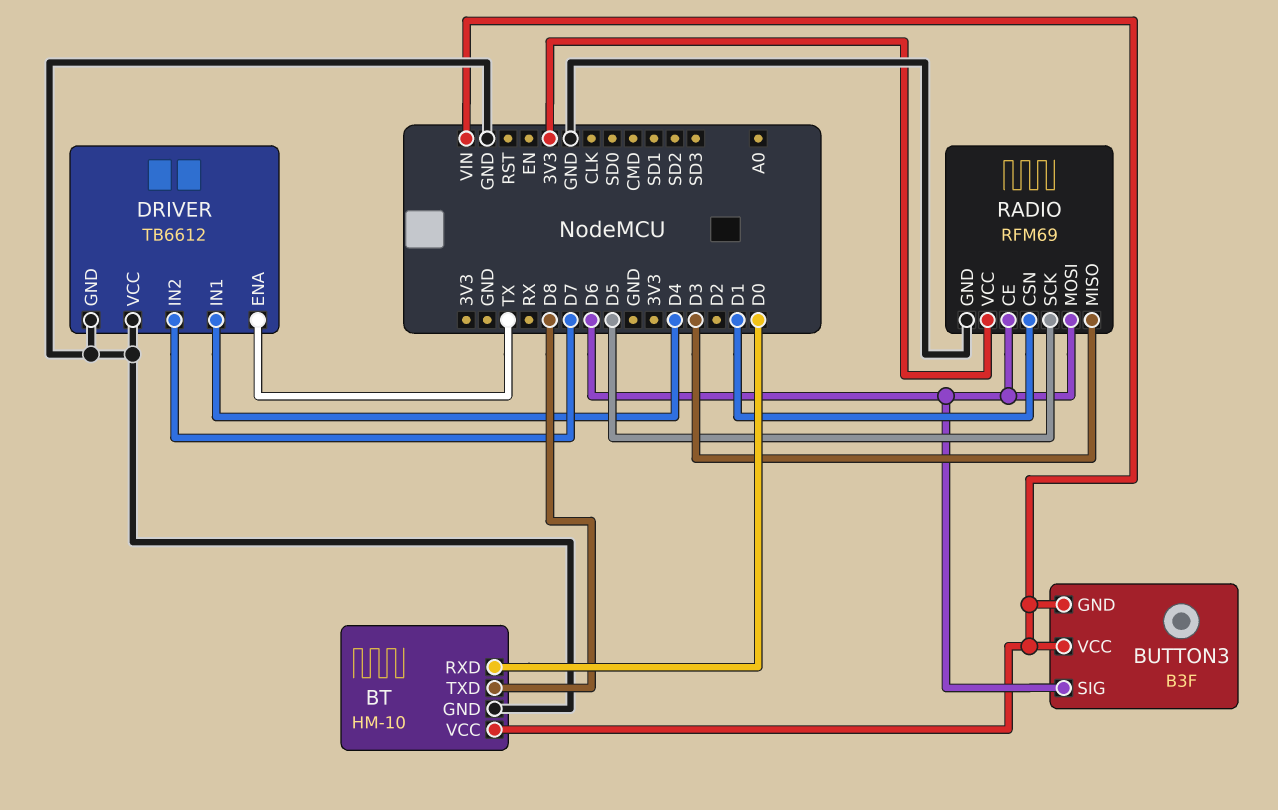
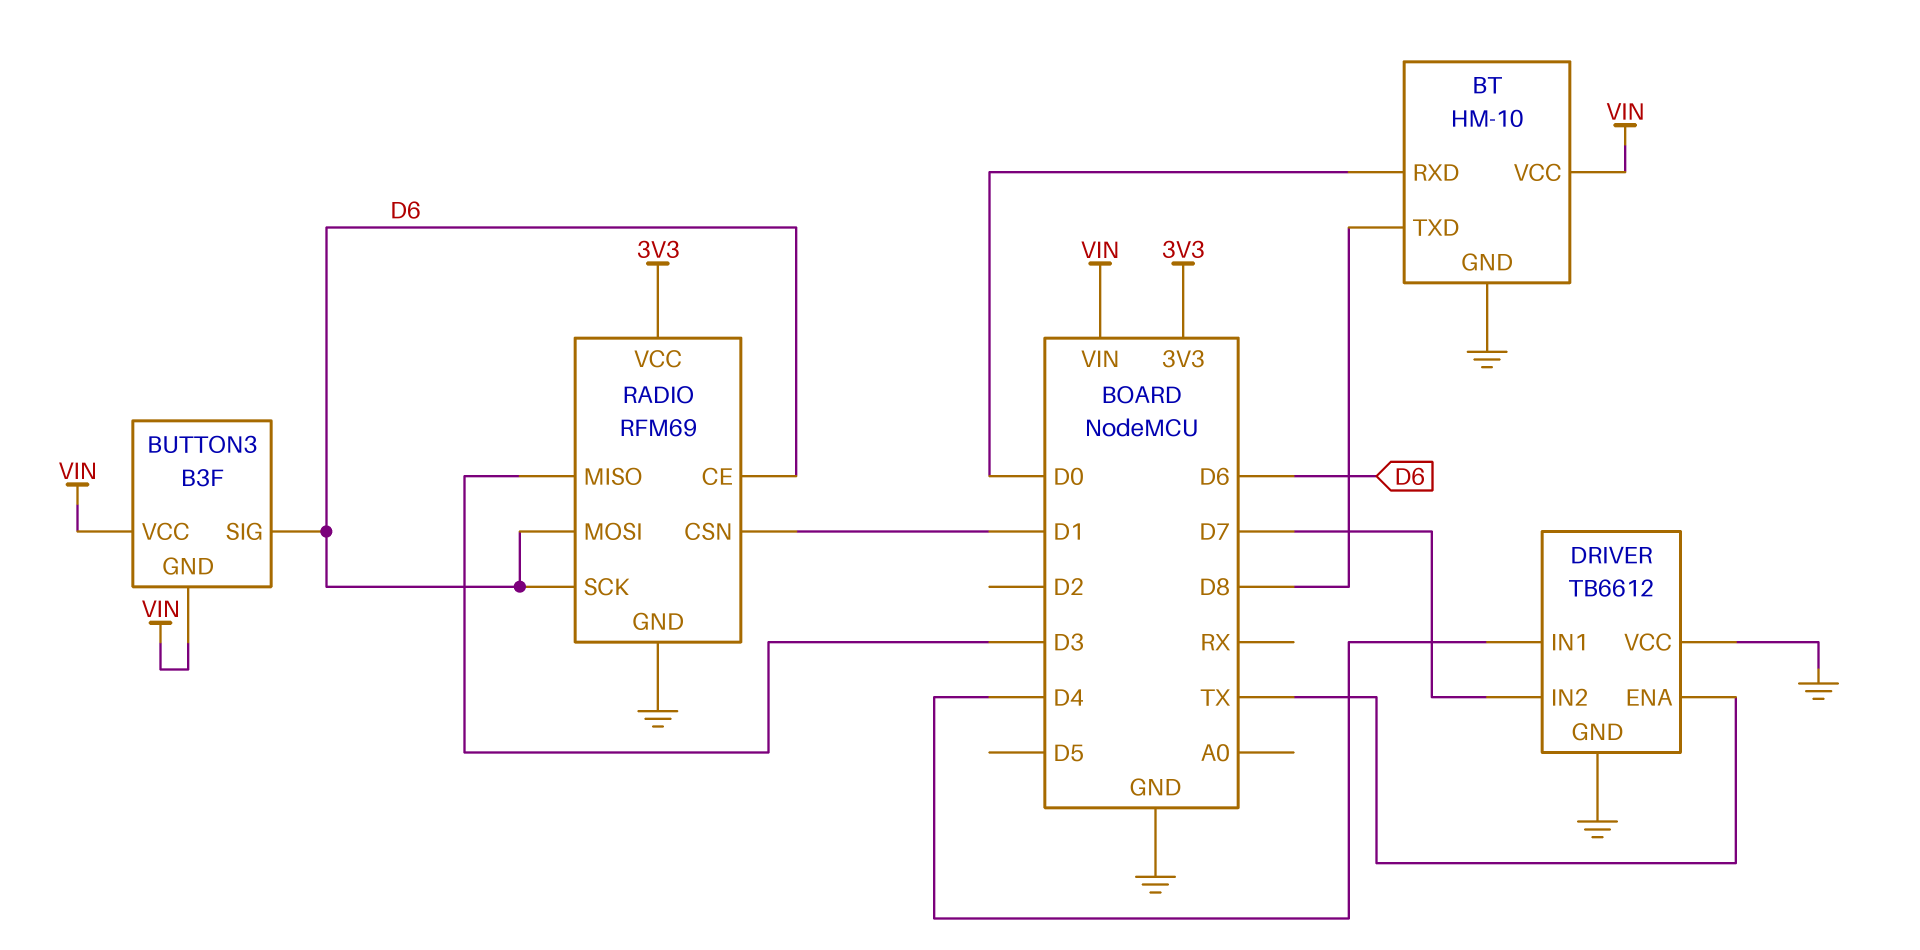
RADIO pin SCK: D5 -> D6

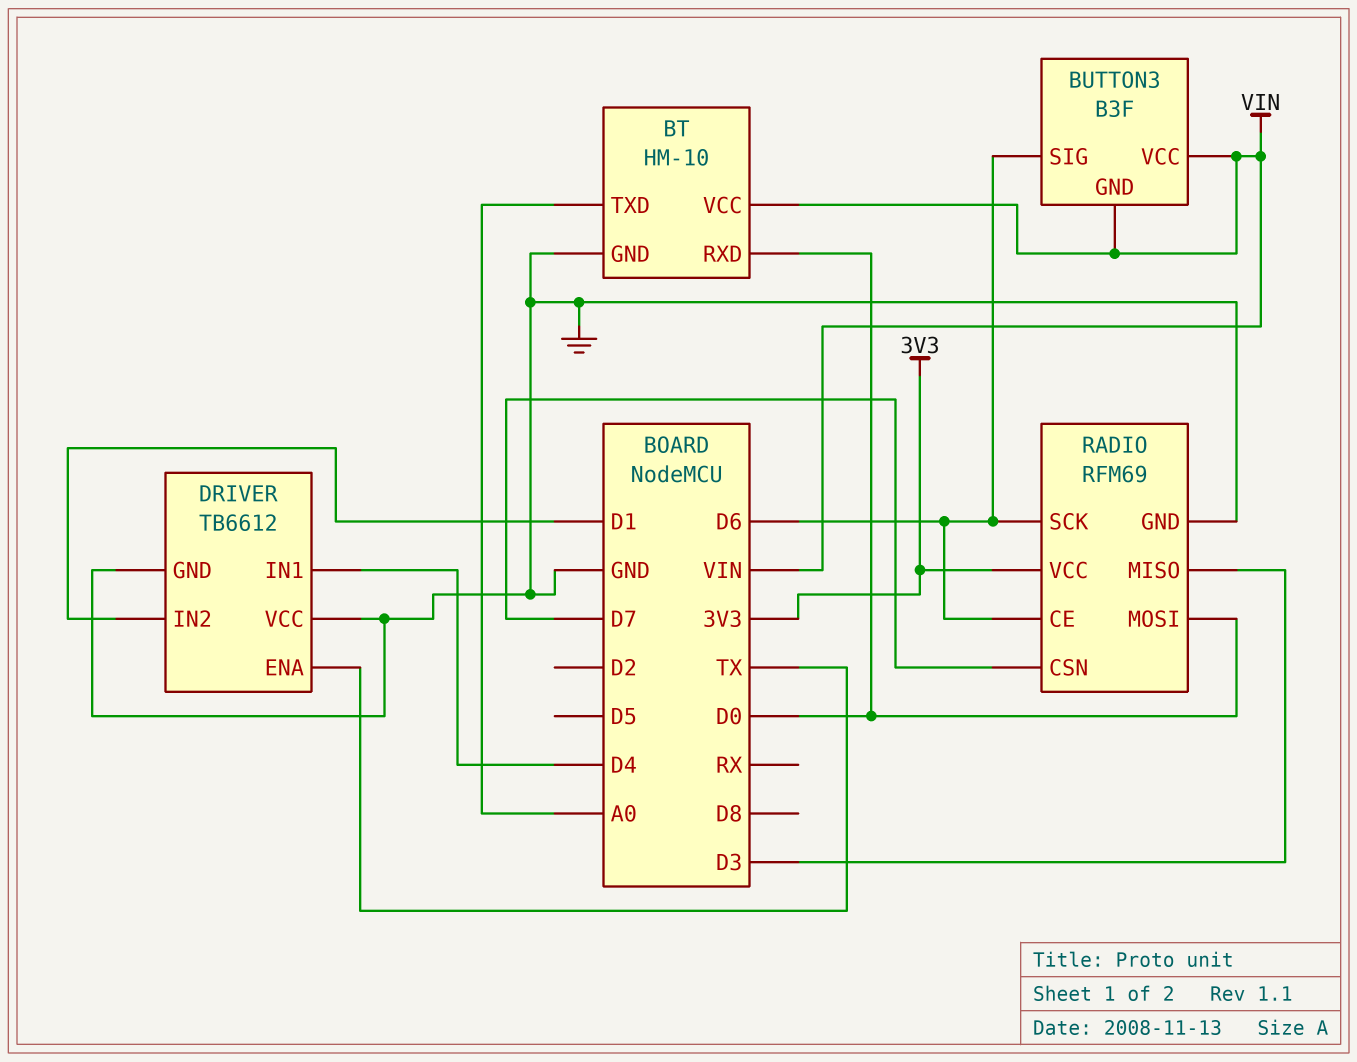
BT pin TXD: D8 -> A0
DRIVER pin IN2: D7 -> D1
RADIO pin CSN: D1 -> D7
RADIO pin MOSI: D6 -> D0

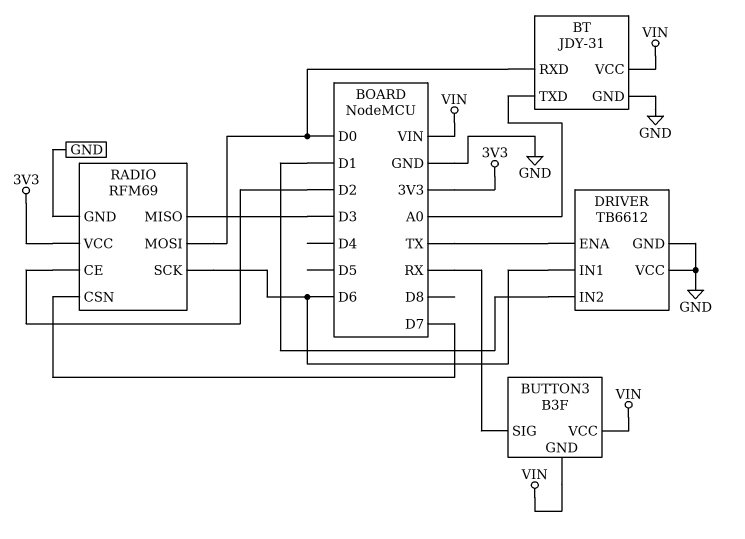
BT: HM-10 -> JDY-31
BUTTON3 pin SIG: D6 -> RX
DRIVER pin IN1: D4 -> D6
RADIO pin CE: D6 -> D2

